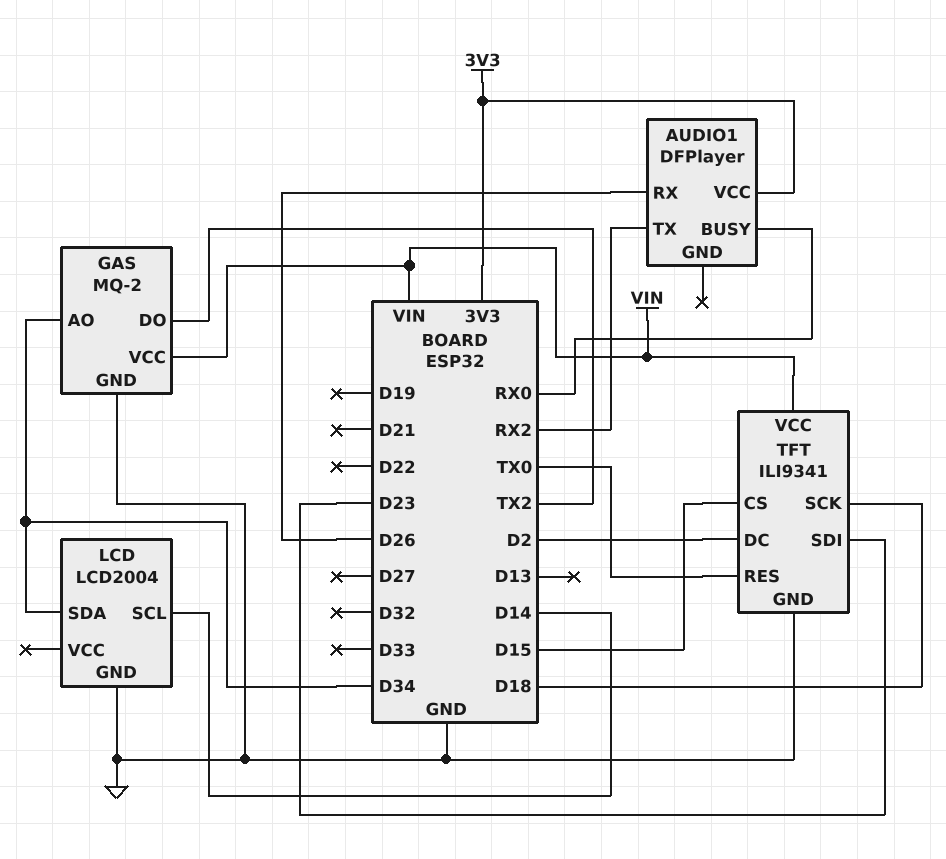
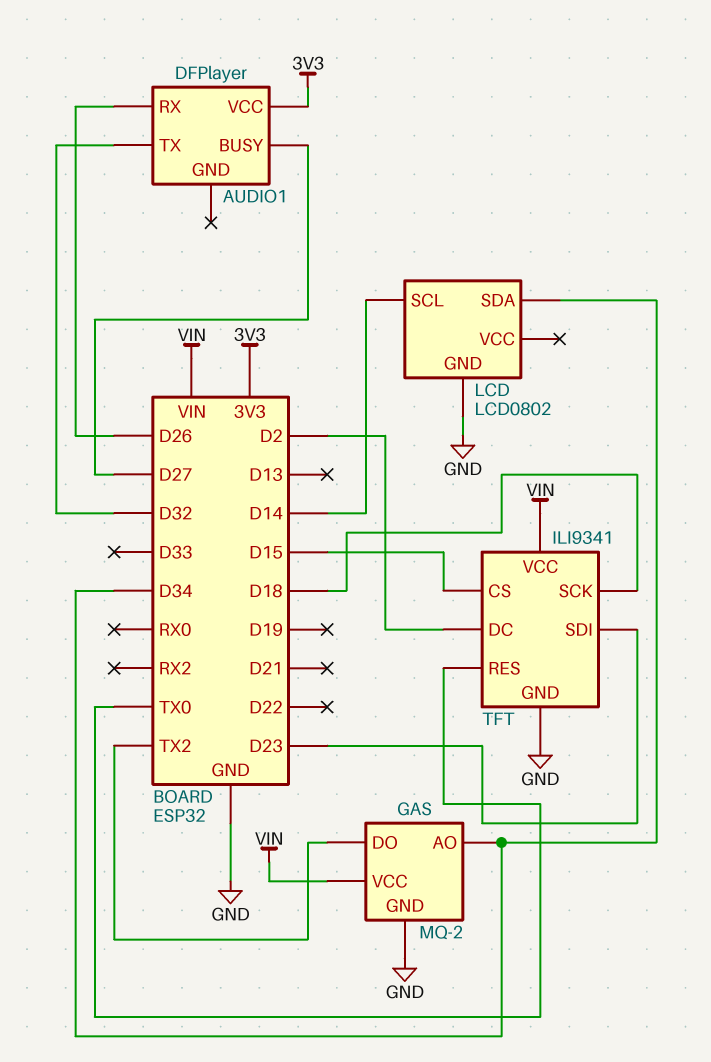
AUDIO1 pin BUSY: RX0 -> D27
AUDIO1 pin TX: RX2 -> D32
LCD: LCD2004 -> LCD0802

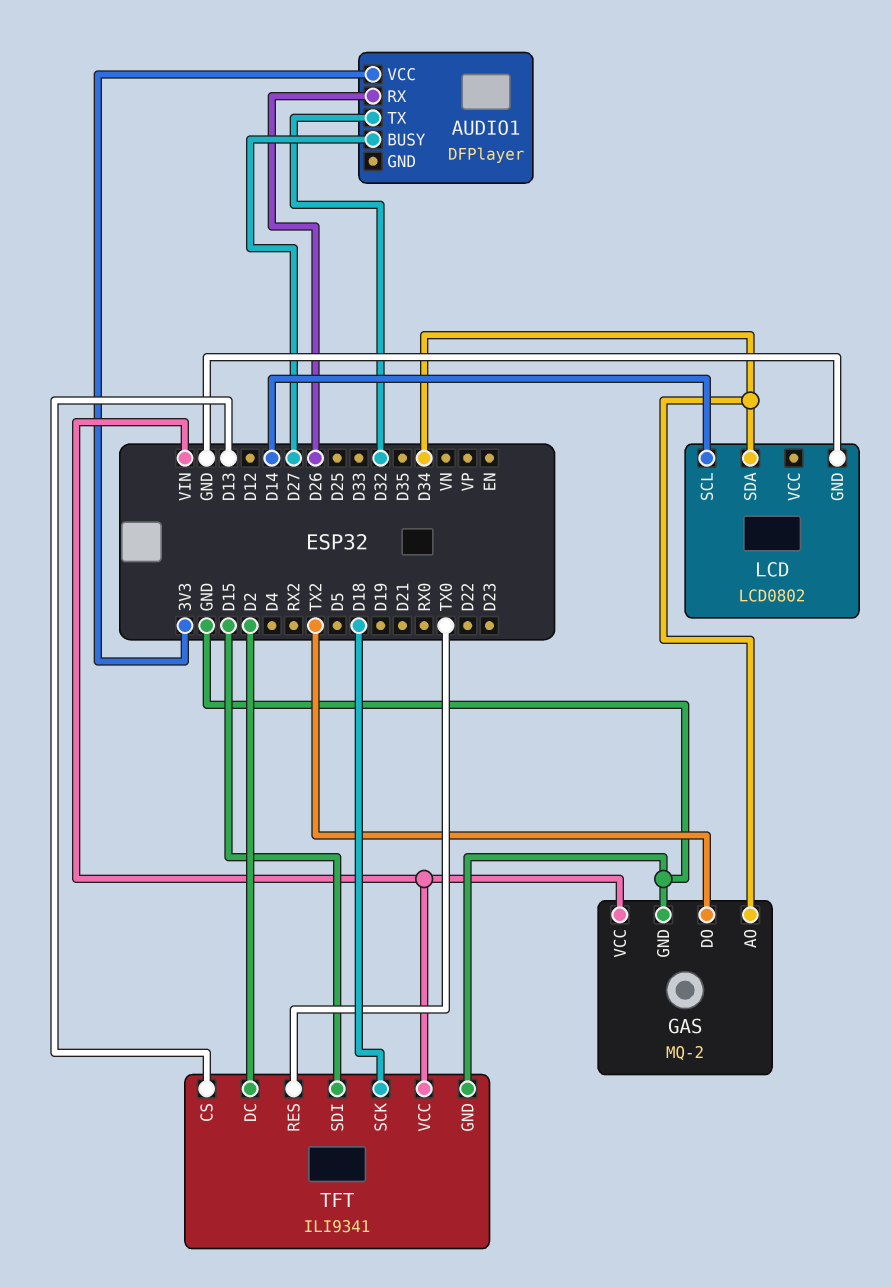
TFT pin CS: D15 -> D13
TFT pin SDI: D23 -> D15

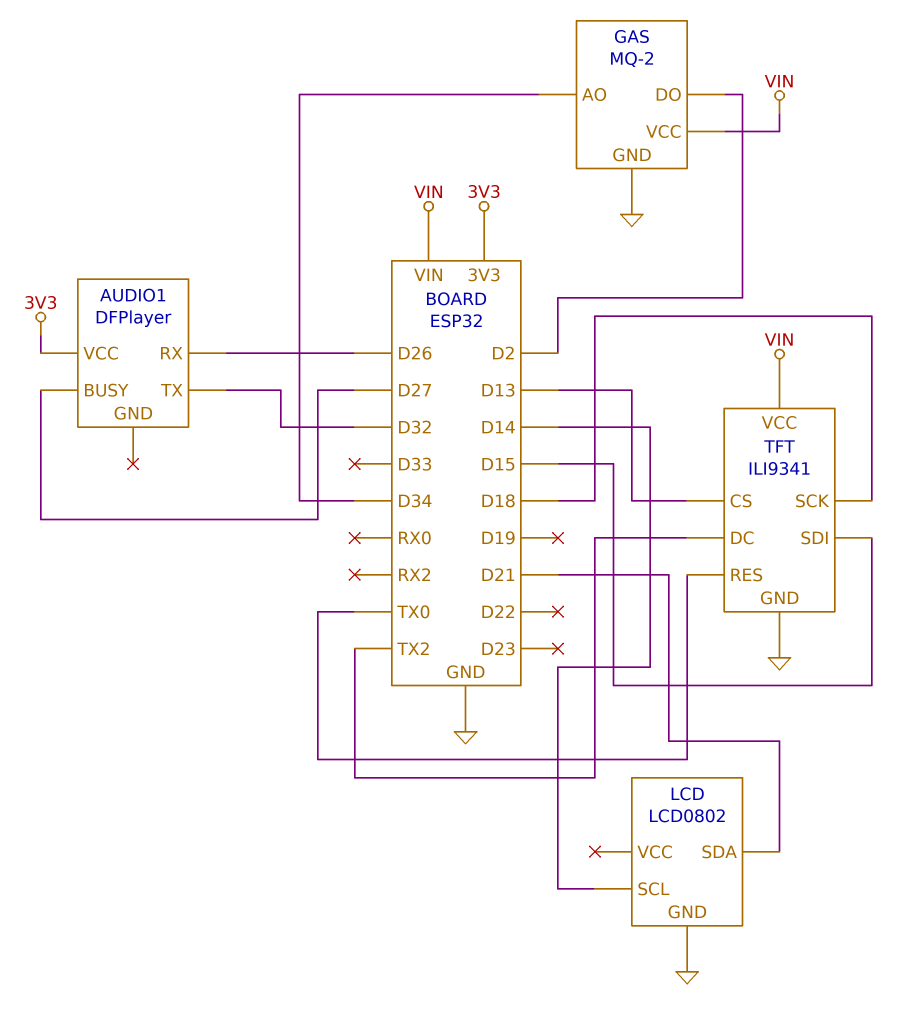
GAS pin DO: TX2 -> D2
LCD pin SDA: D34 -> D21
TFT pin DC: D2 -> TX2

